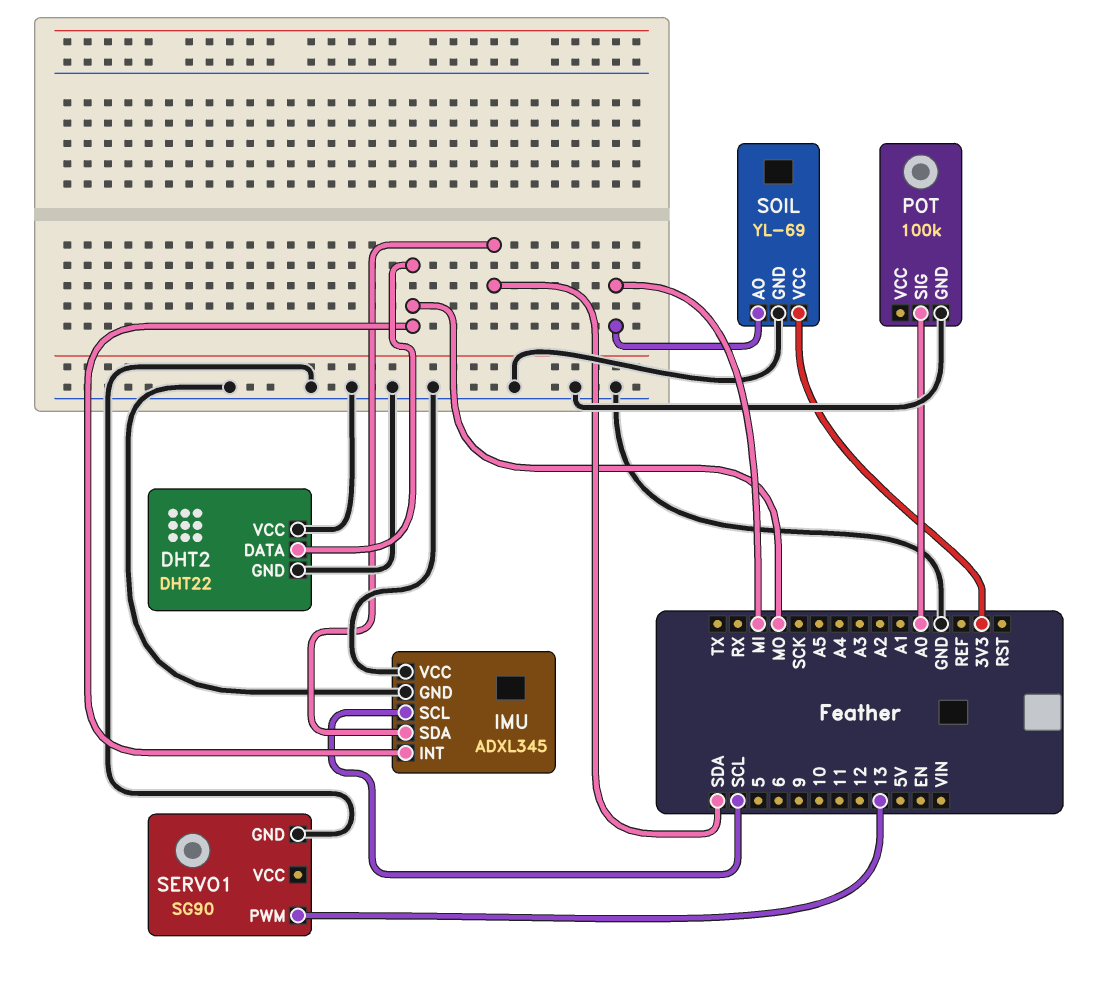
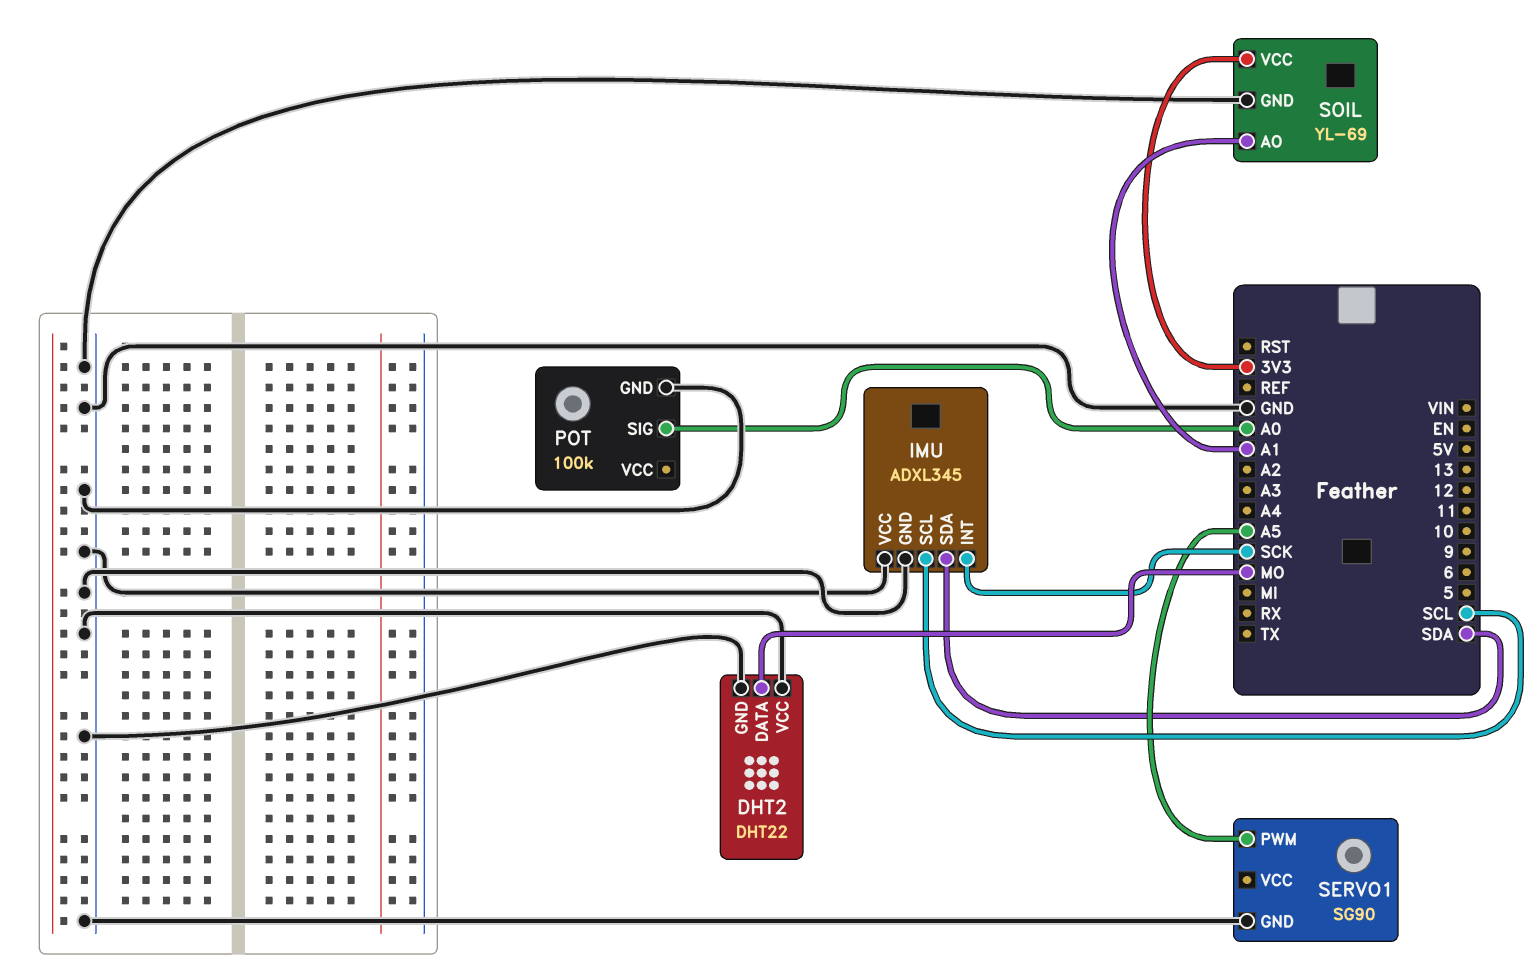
IMU pin INT: MO -> SCK
SERVO1 pin PWM: 13 -> A5
SOIL pin AO: MI -> A1

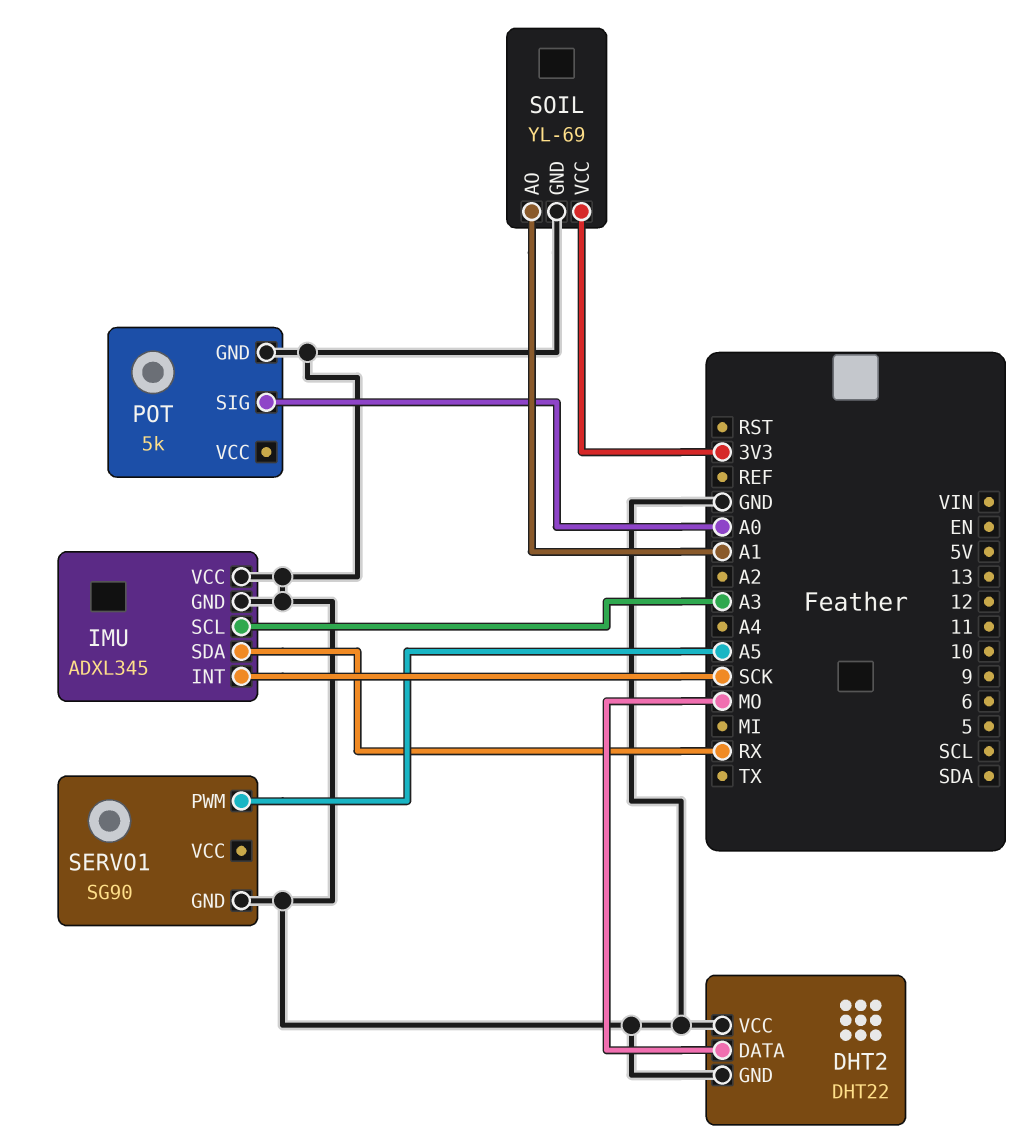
IMU pin SCL: SCL -> A3
IMU pin SDA: SDA -> RX
POT: 100k -> 5k

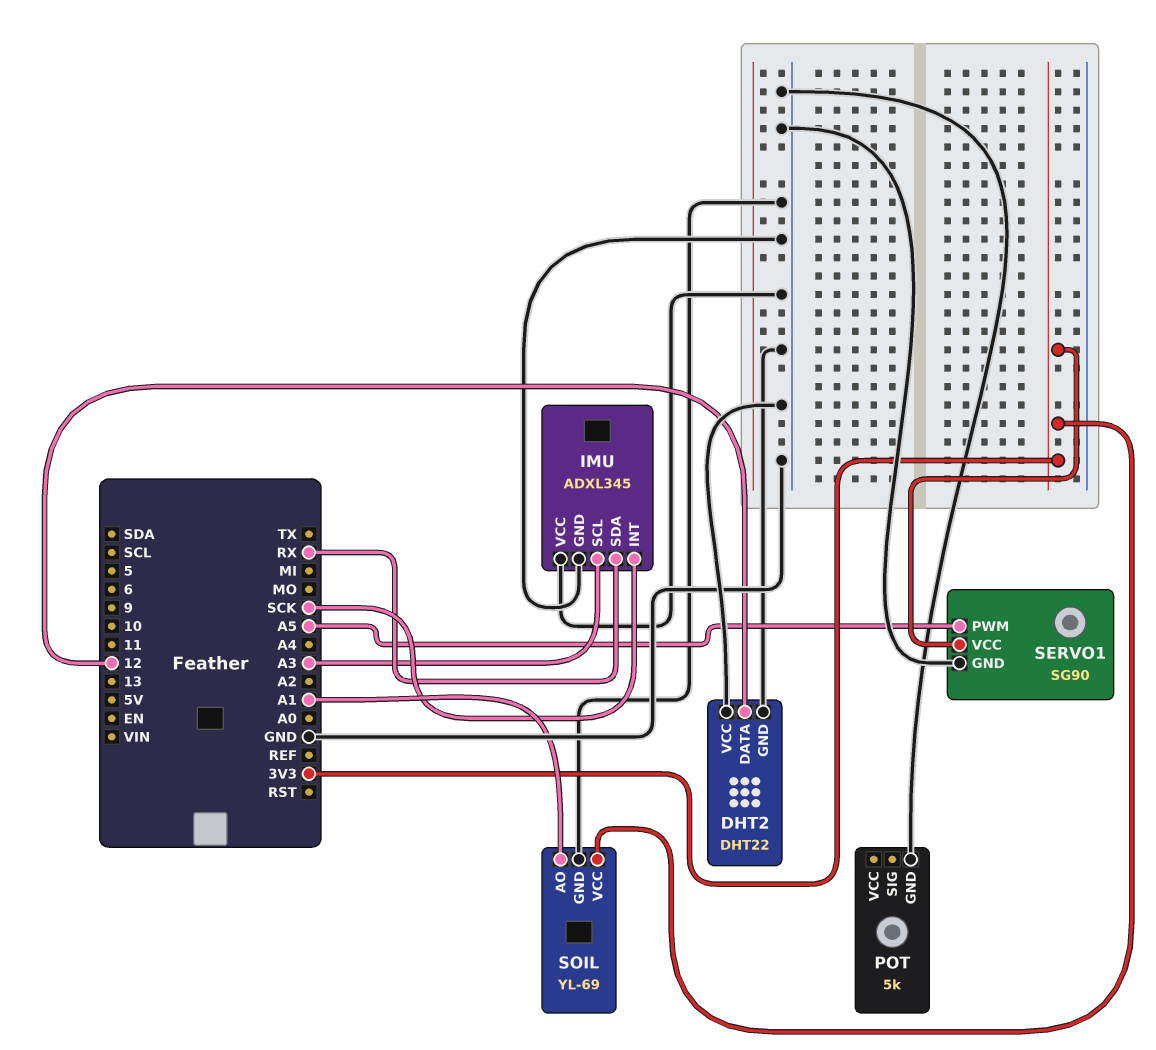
DHT2 pin DATA: MO -> 12
POT pin SIG: A0 -> none
SERVO1 pin VCC: none -> 3V3

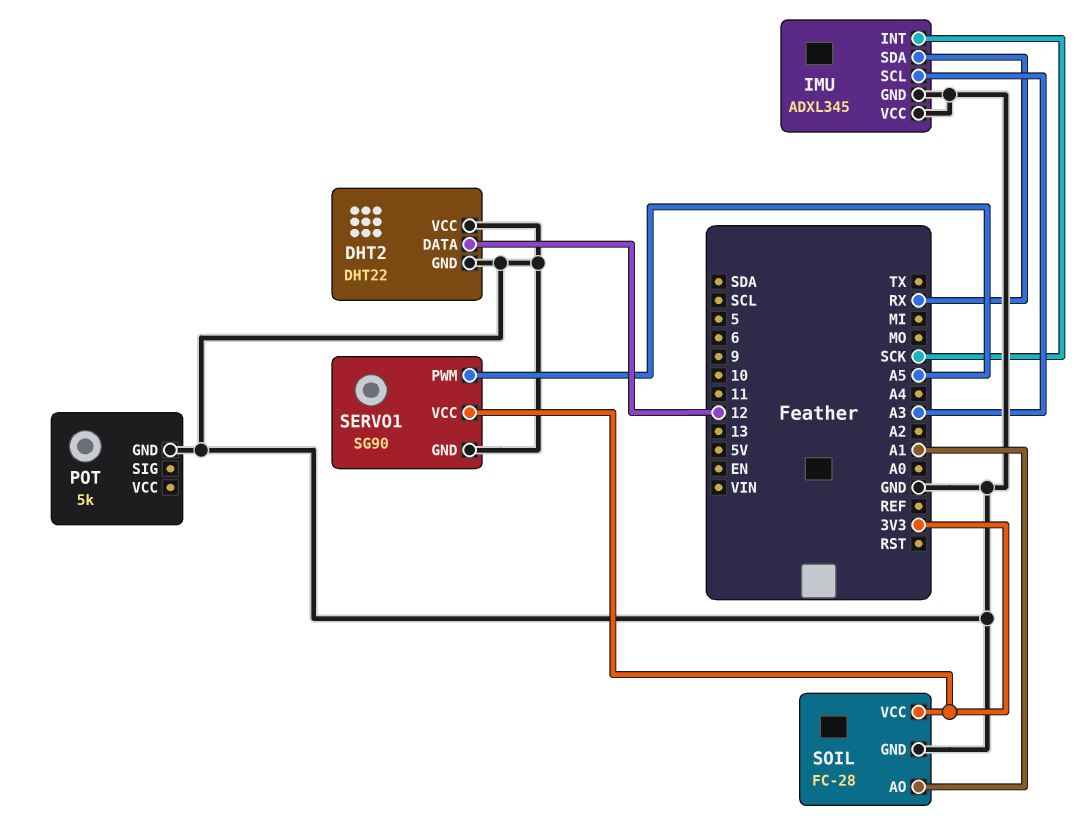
SOIL: YL-69 -> FC-28

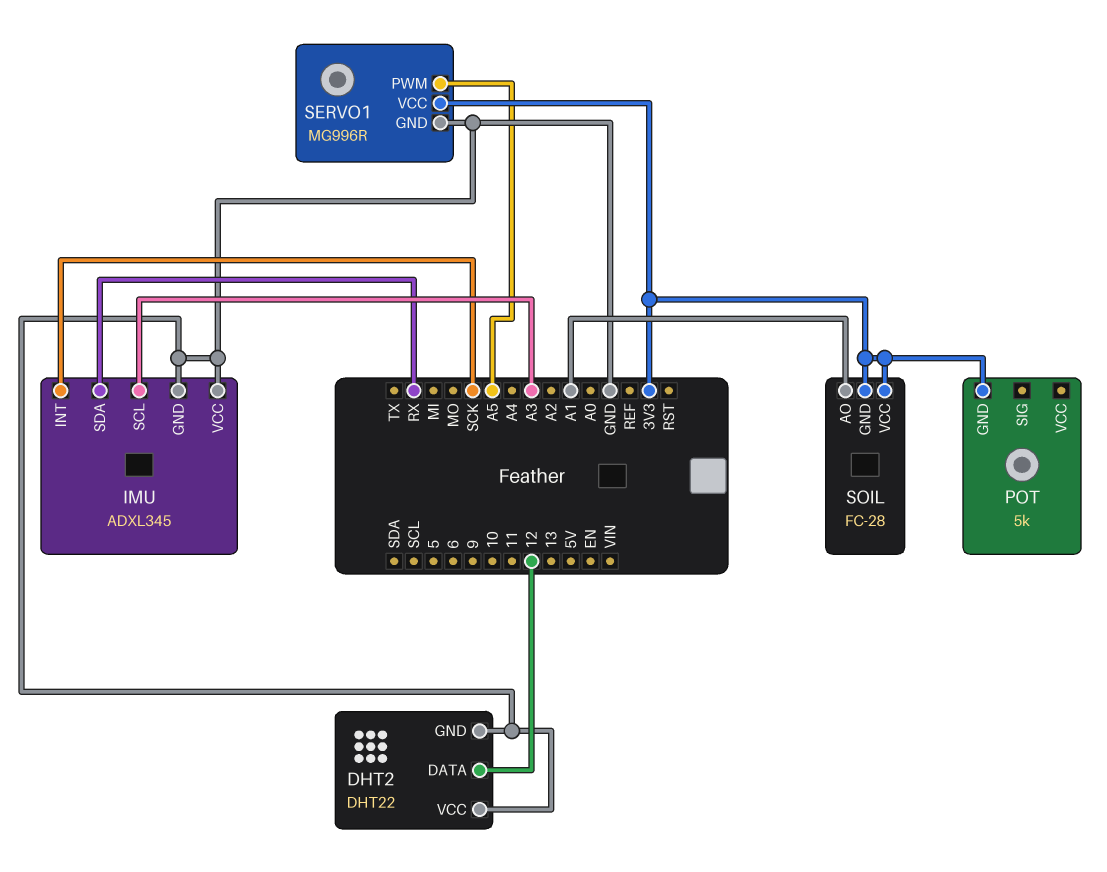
POT pin GND: GND -> 3V3
SERVO1: SG90 -> MG996R
SOIL pin GND: GND -> 3V3

